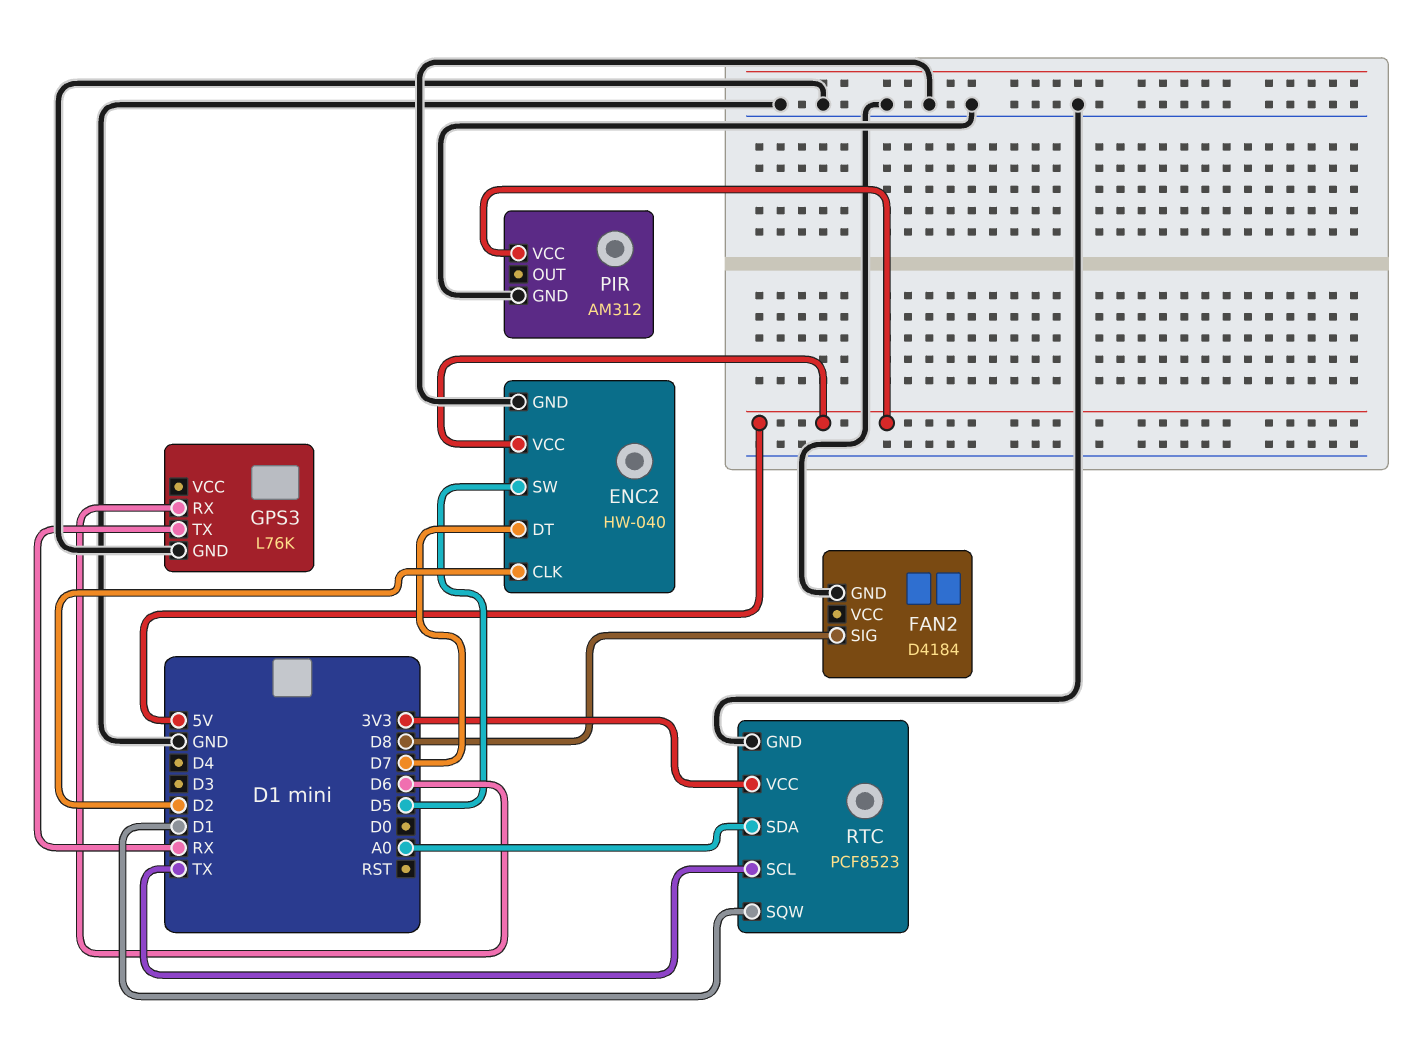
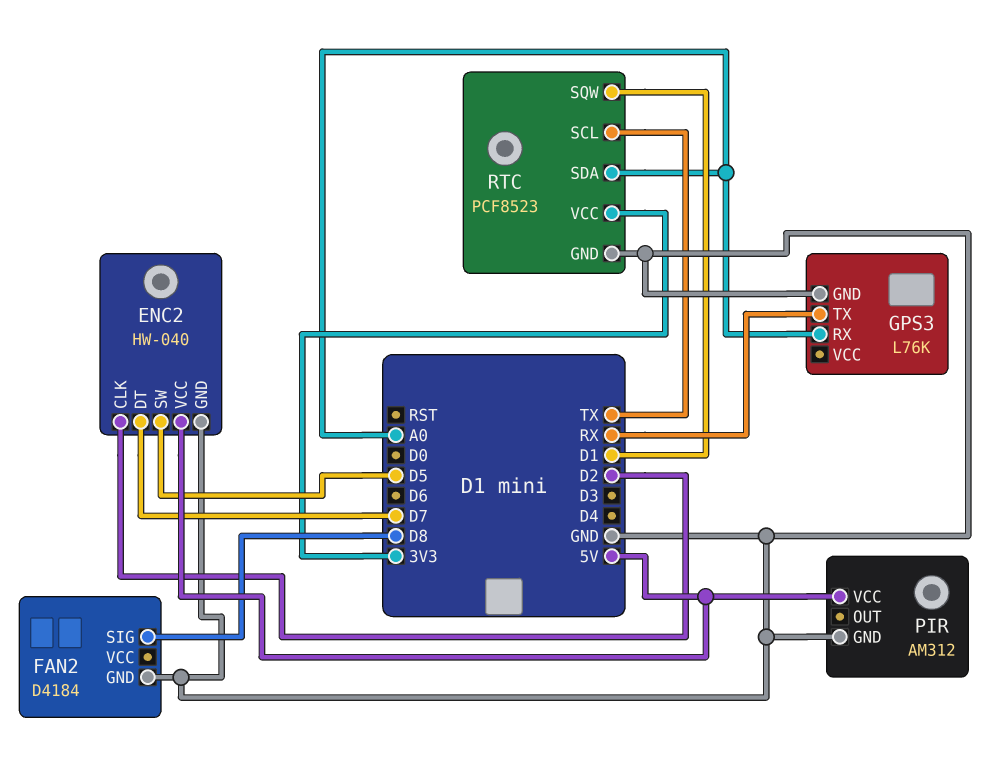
GPS3 pin RX: D6 -> A0

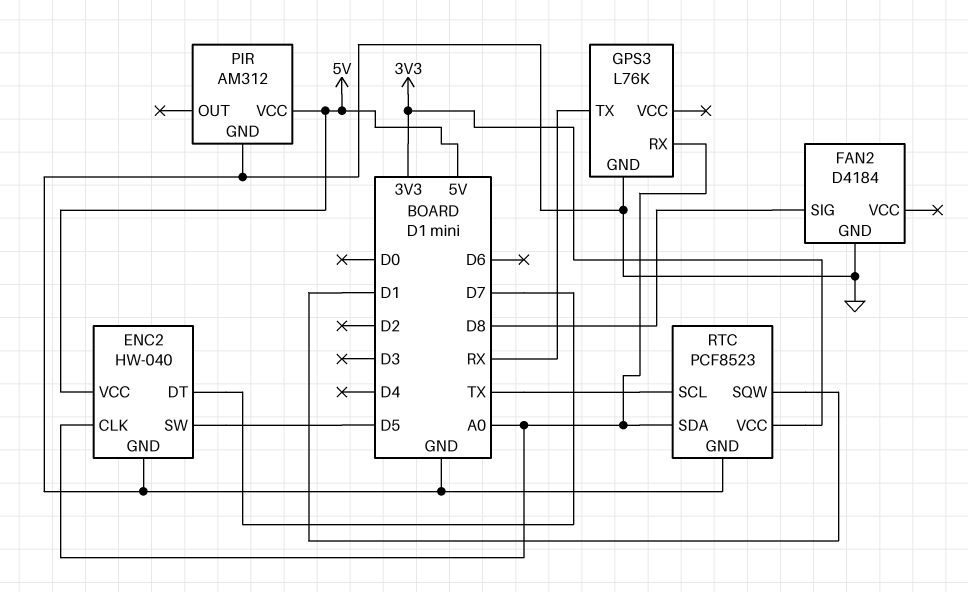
ENC2 pin CLK: D2 -> A0

